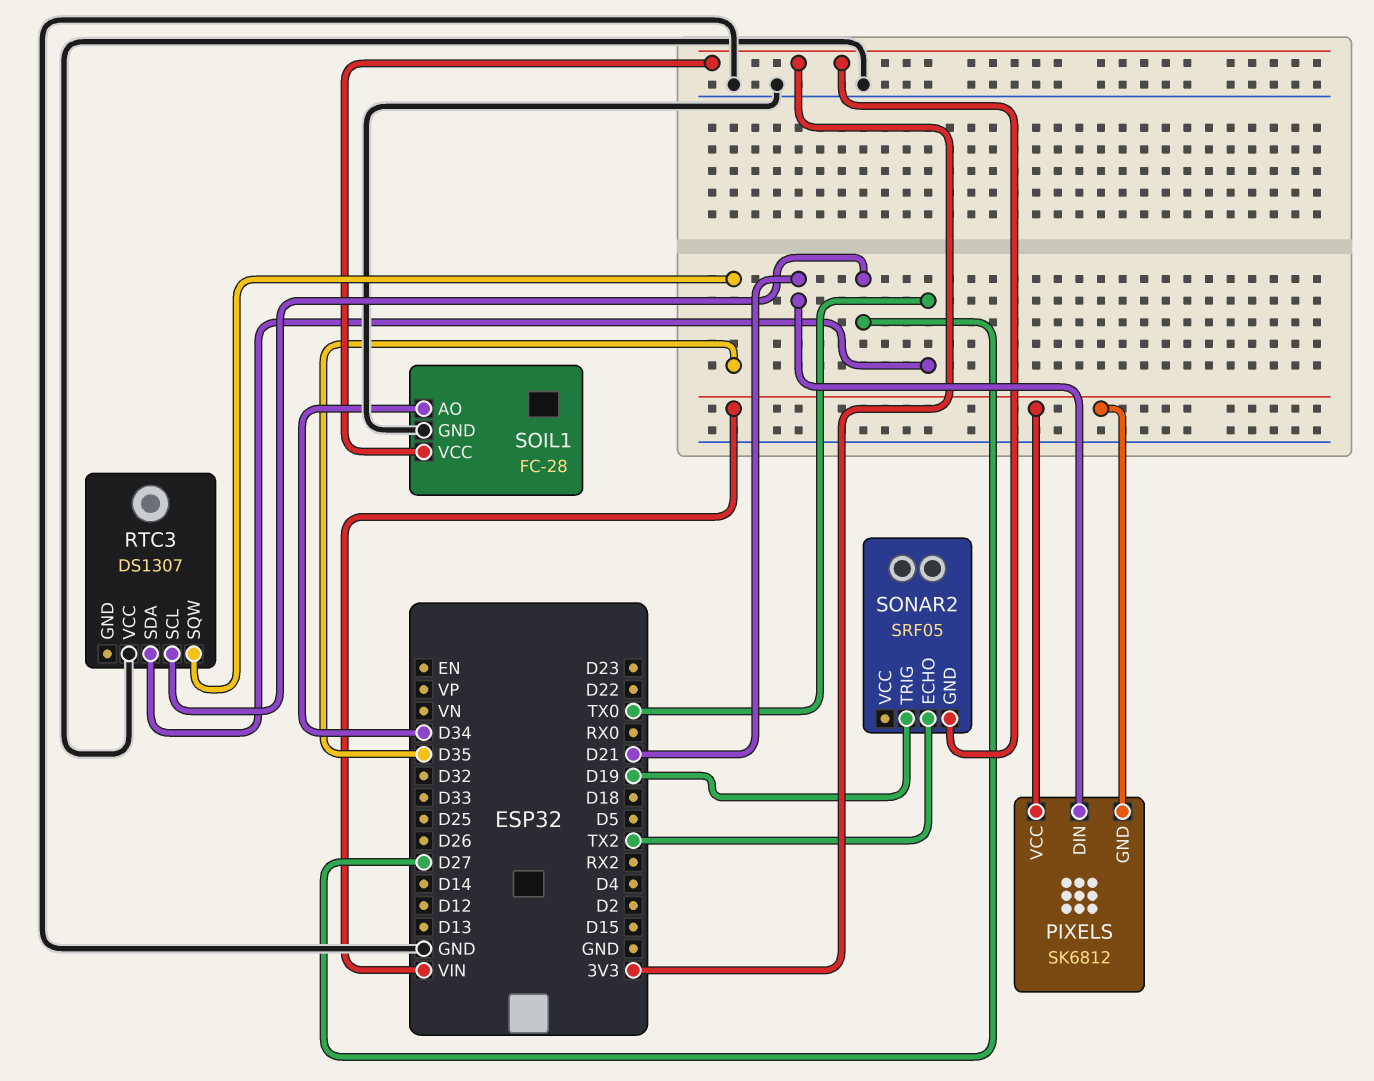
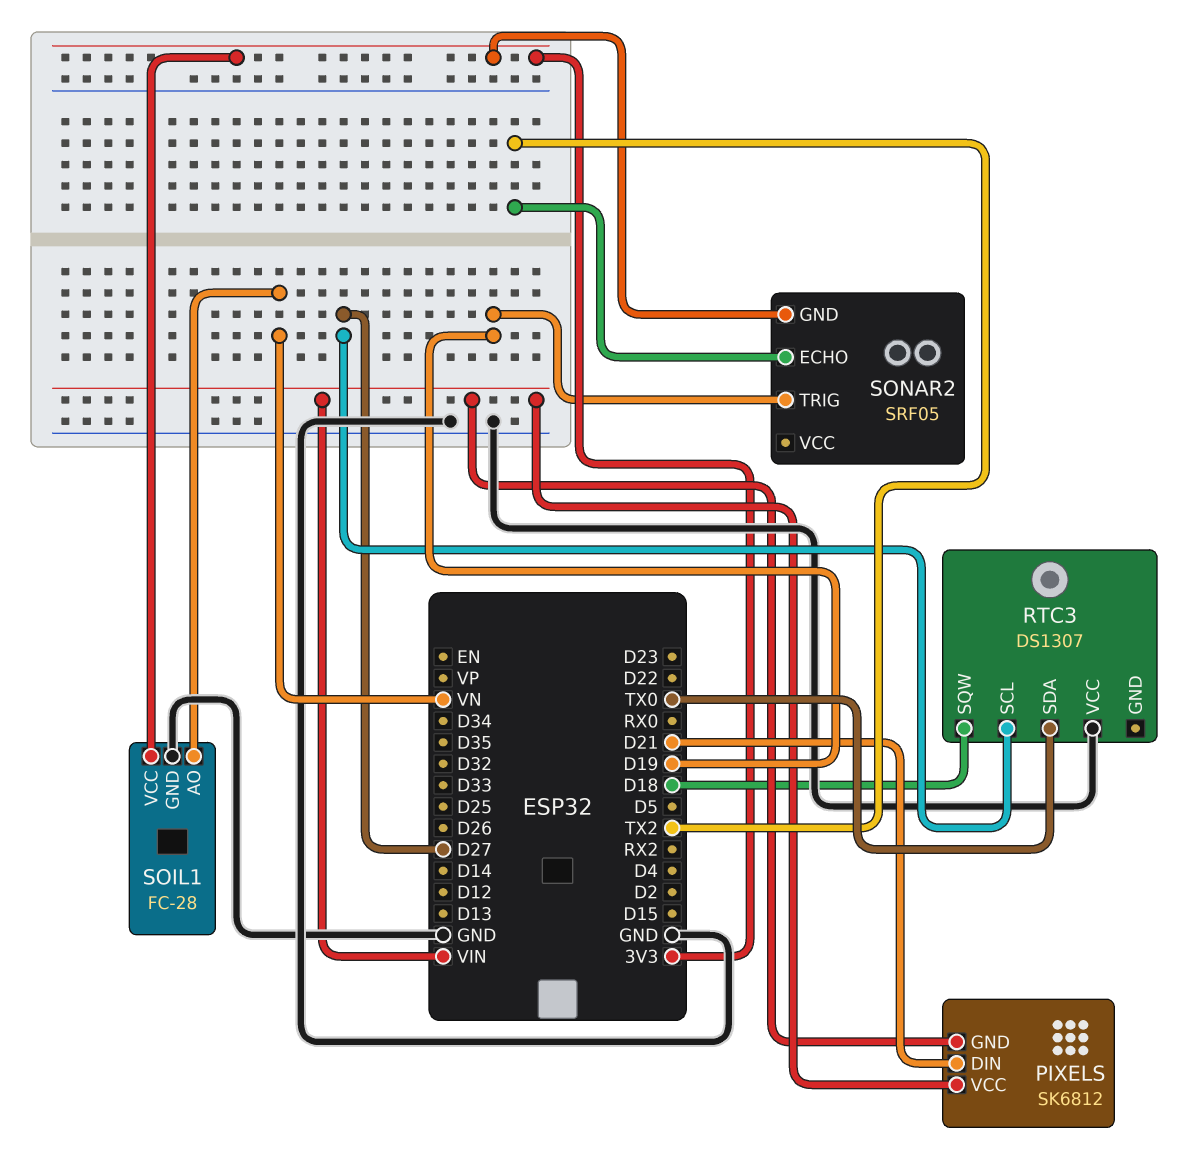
RTC3 pin SQW: D35 -> D18
SOIL1 pin AO: D34 -> VN

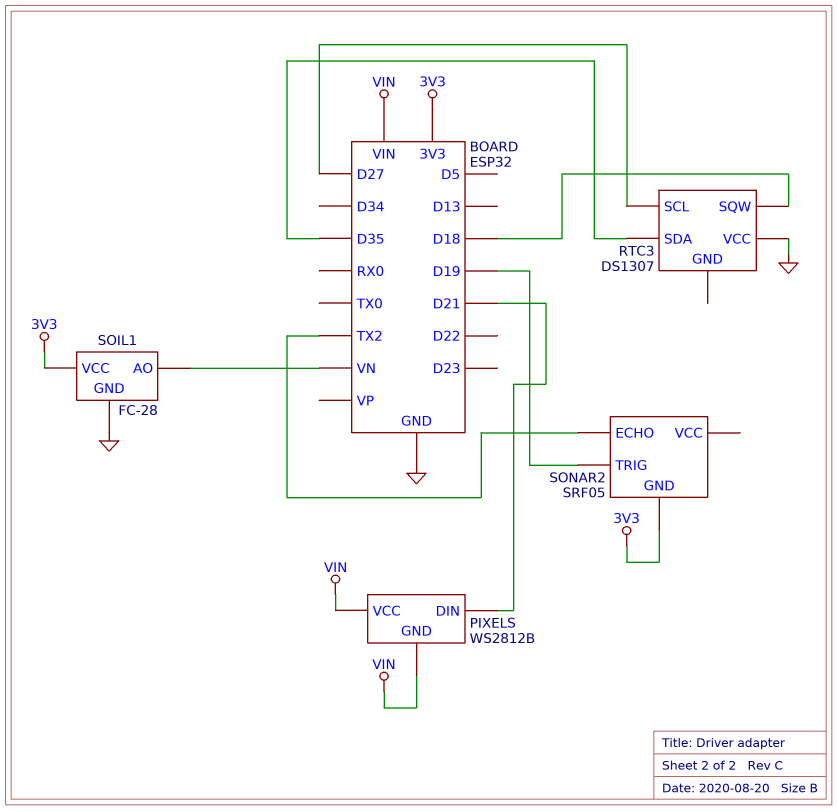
PIXELS: SK6812 -> WS2812B
RTC3 pin SDA: TX0 -> D35

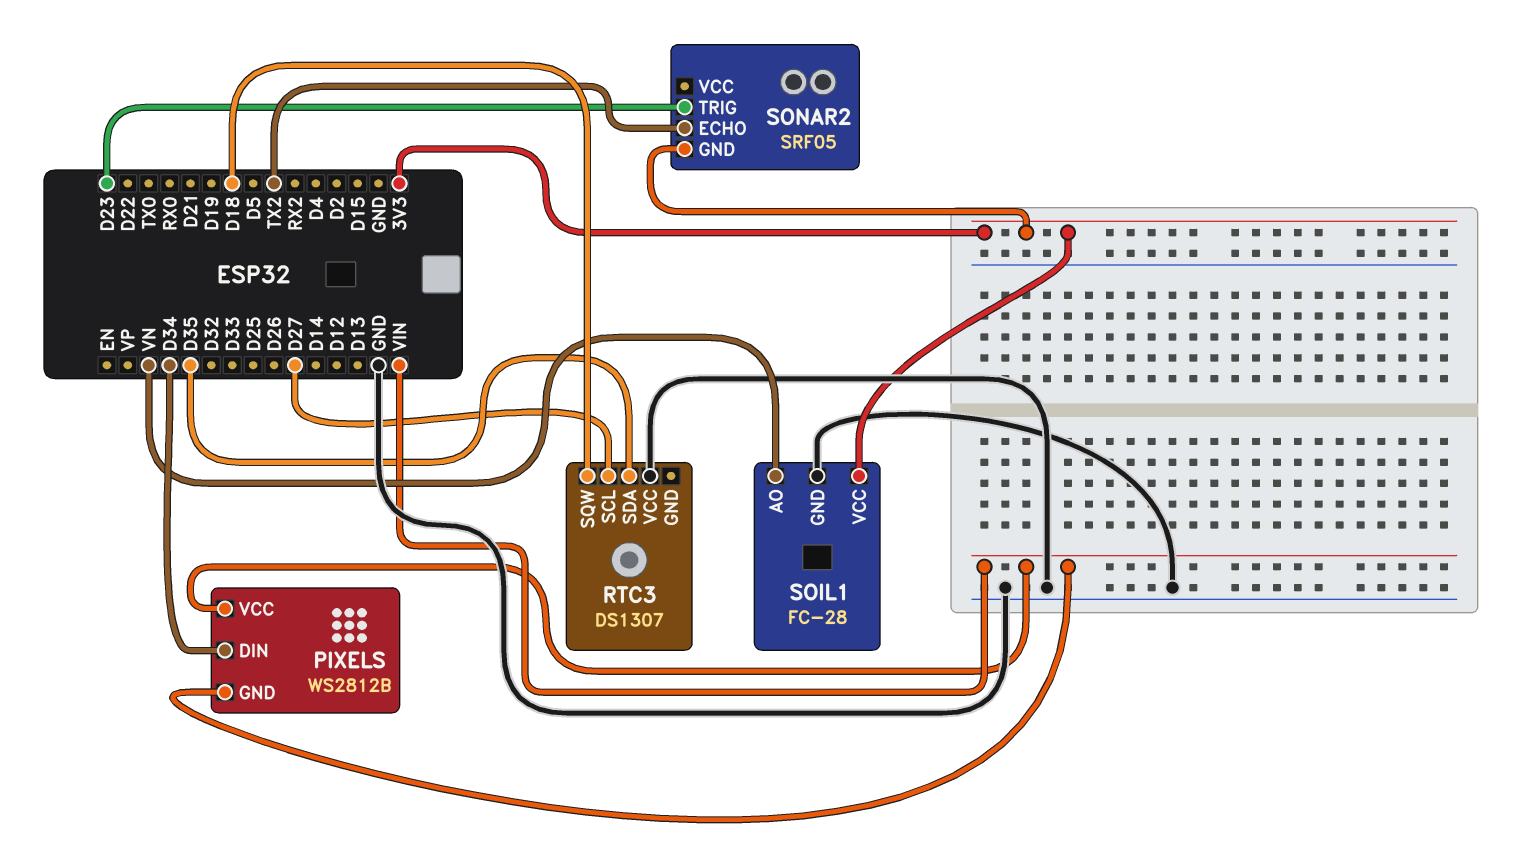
PIXELS pin DIN: D21 -> D34
SONAR2 pin TRIG: D19 -> D23

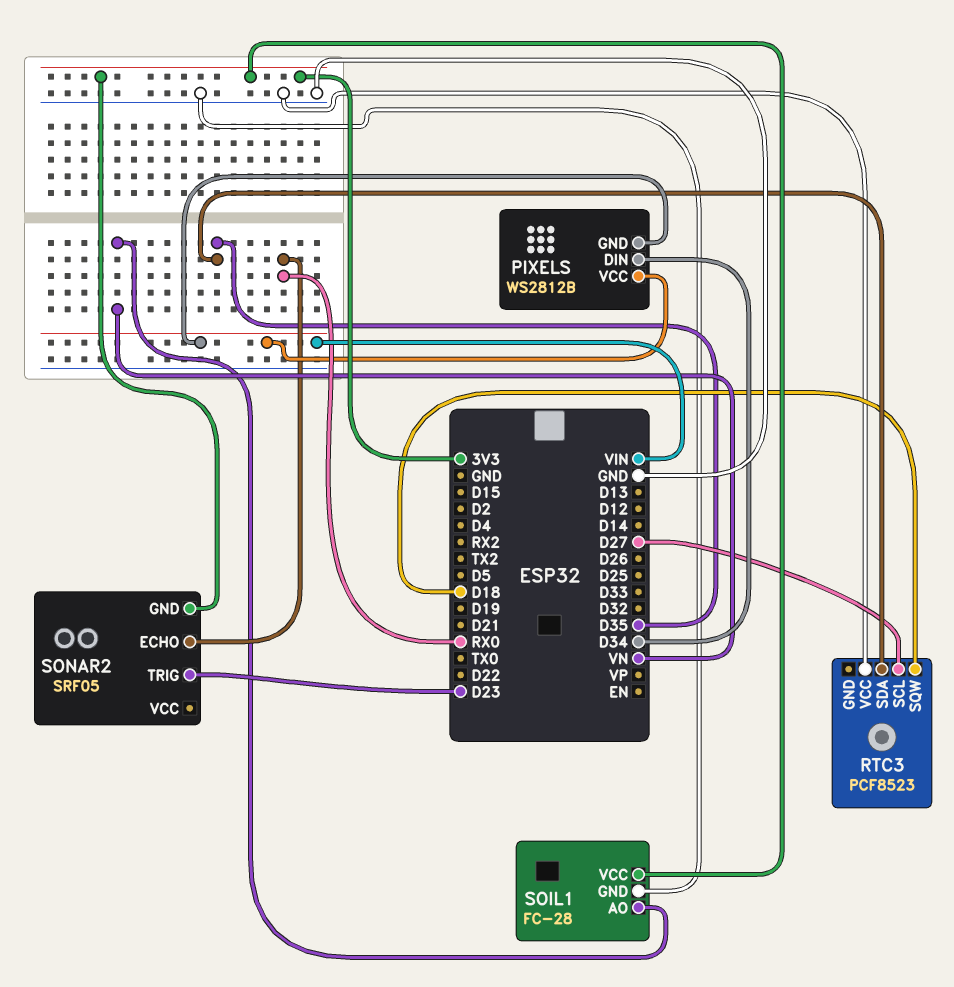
RTC3: DS1307 -> PCF8523
SONAR2 pin ECHO: TX2 -> RX0

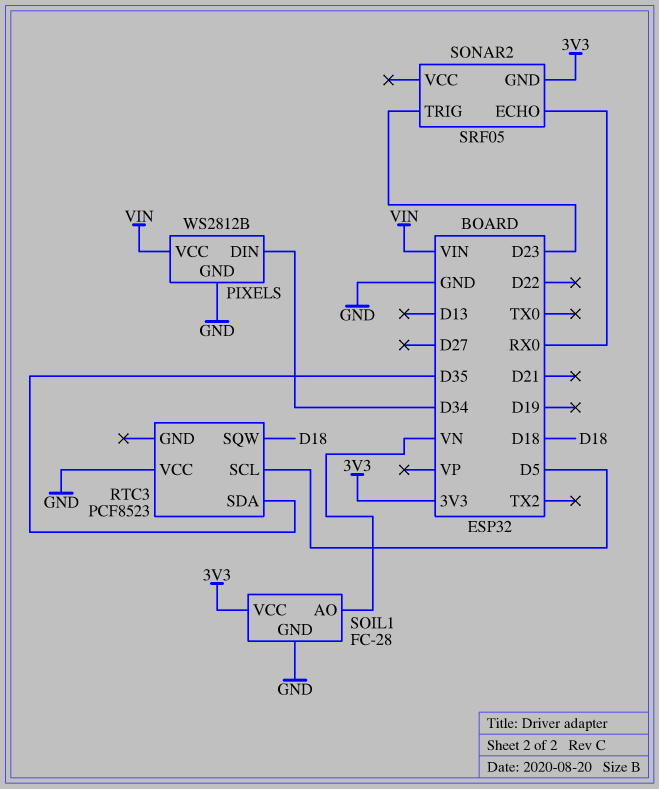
PIXELS pin GND: VIN -> GND
RTC3 pin SCL: D27 -> D5

